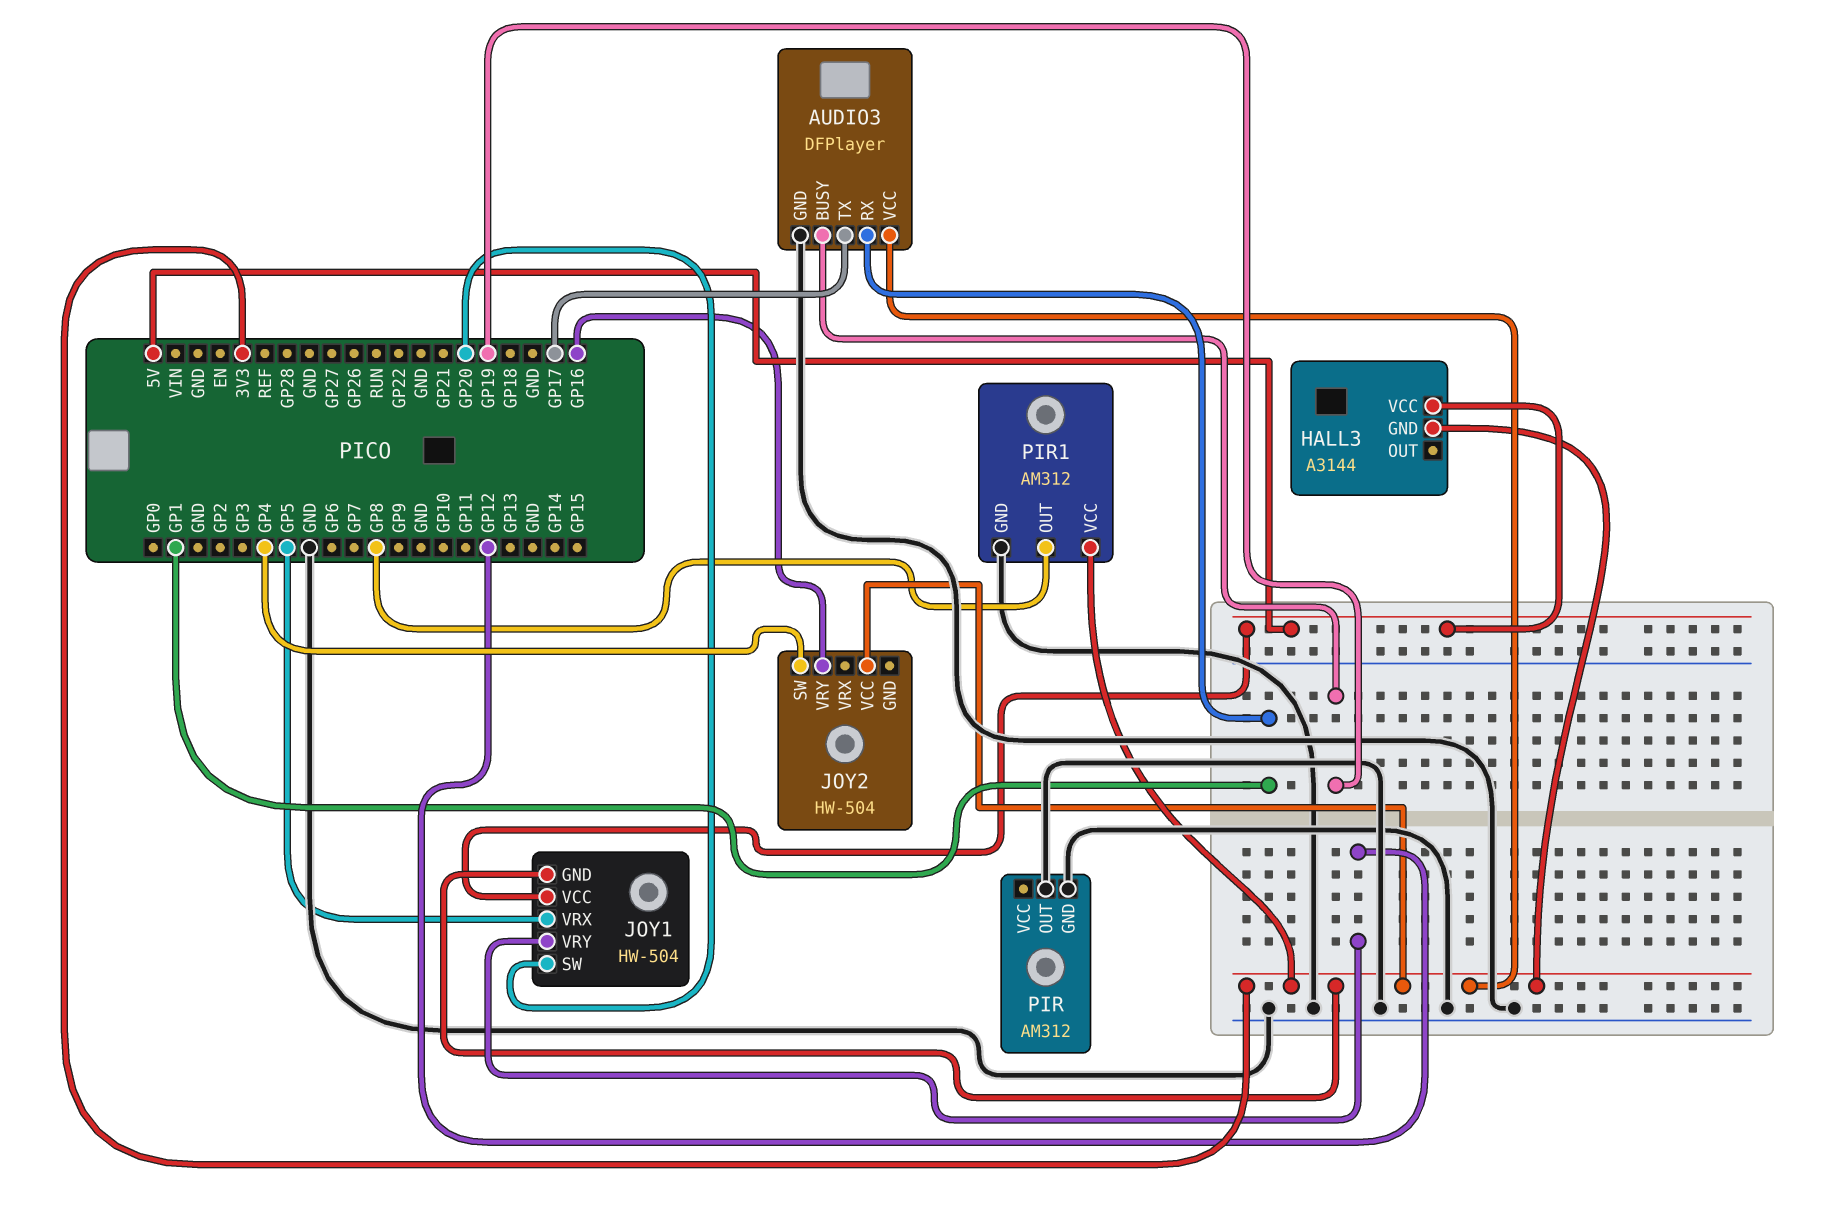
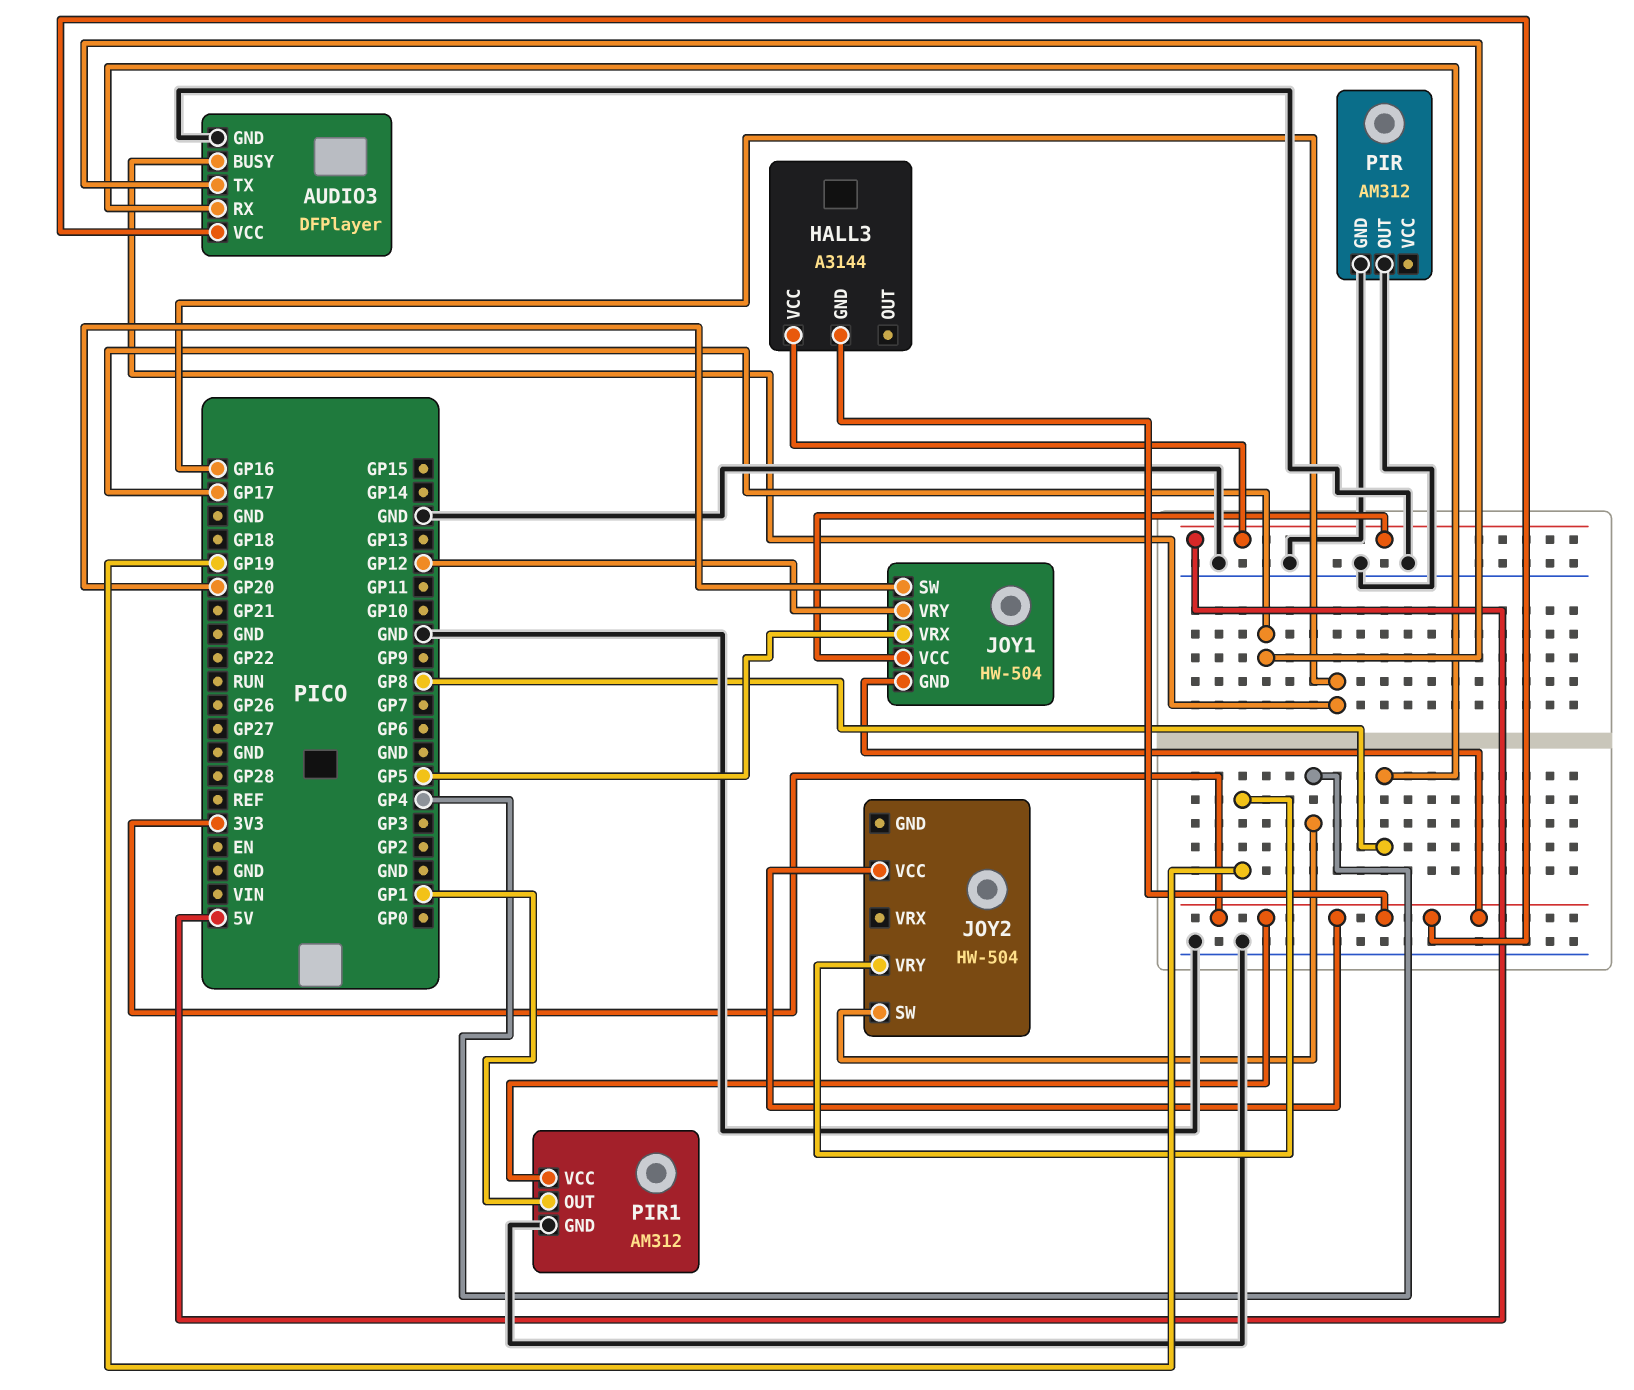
AUDIO3 pin BUSY: GP19 -> GP16
AUDIO3 pin RX: GP1 -> GP8
JOY2 pin VRY: GP16 -> GP19
PIR1 pin OUT: GP8 -> GP1

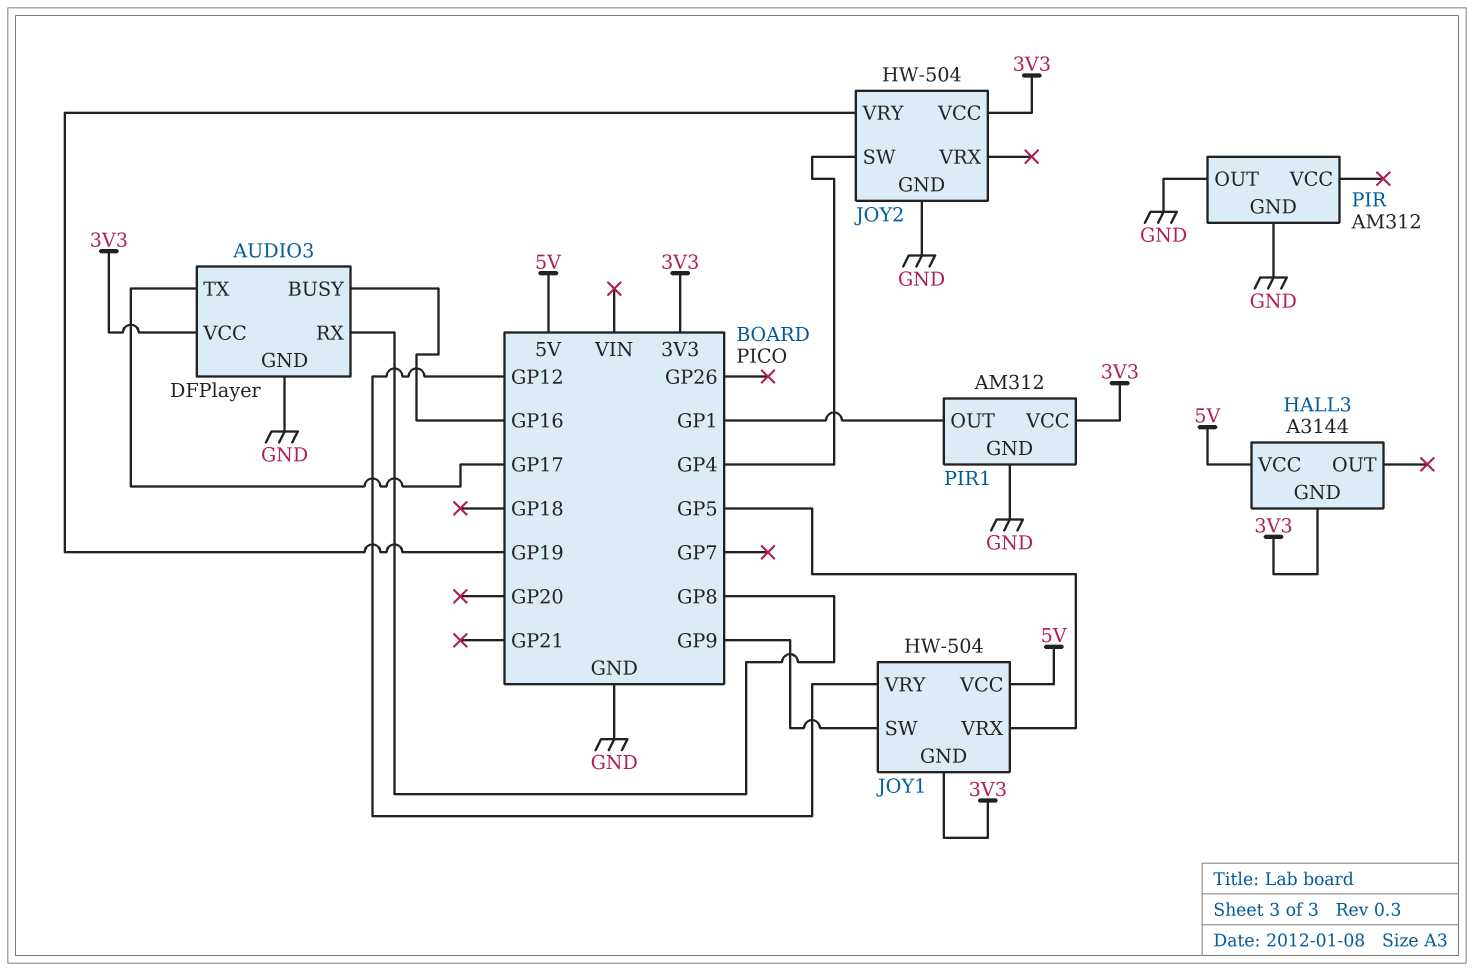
JOY1 pin SW: GP20 -> GP9
JOY2 pin GND: none -> GND

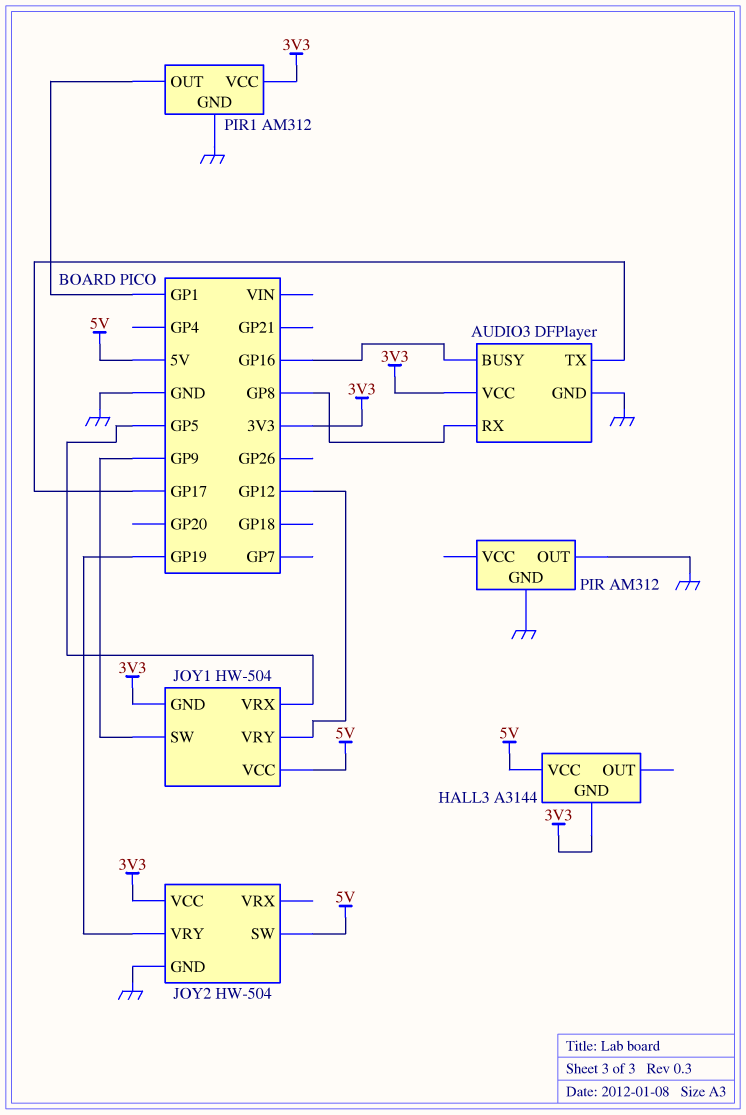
JOY2 pin SW: GP4 -> 5V

